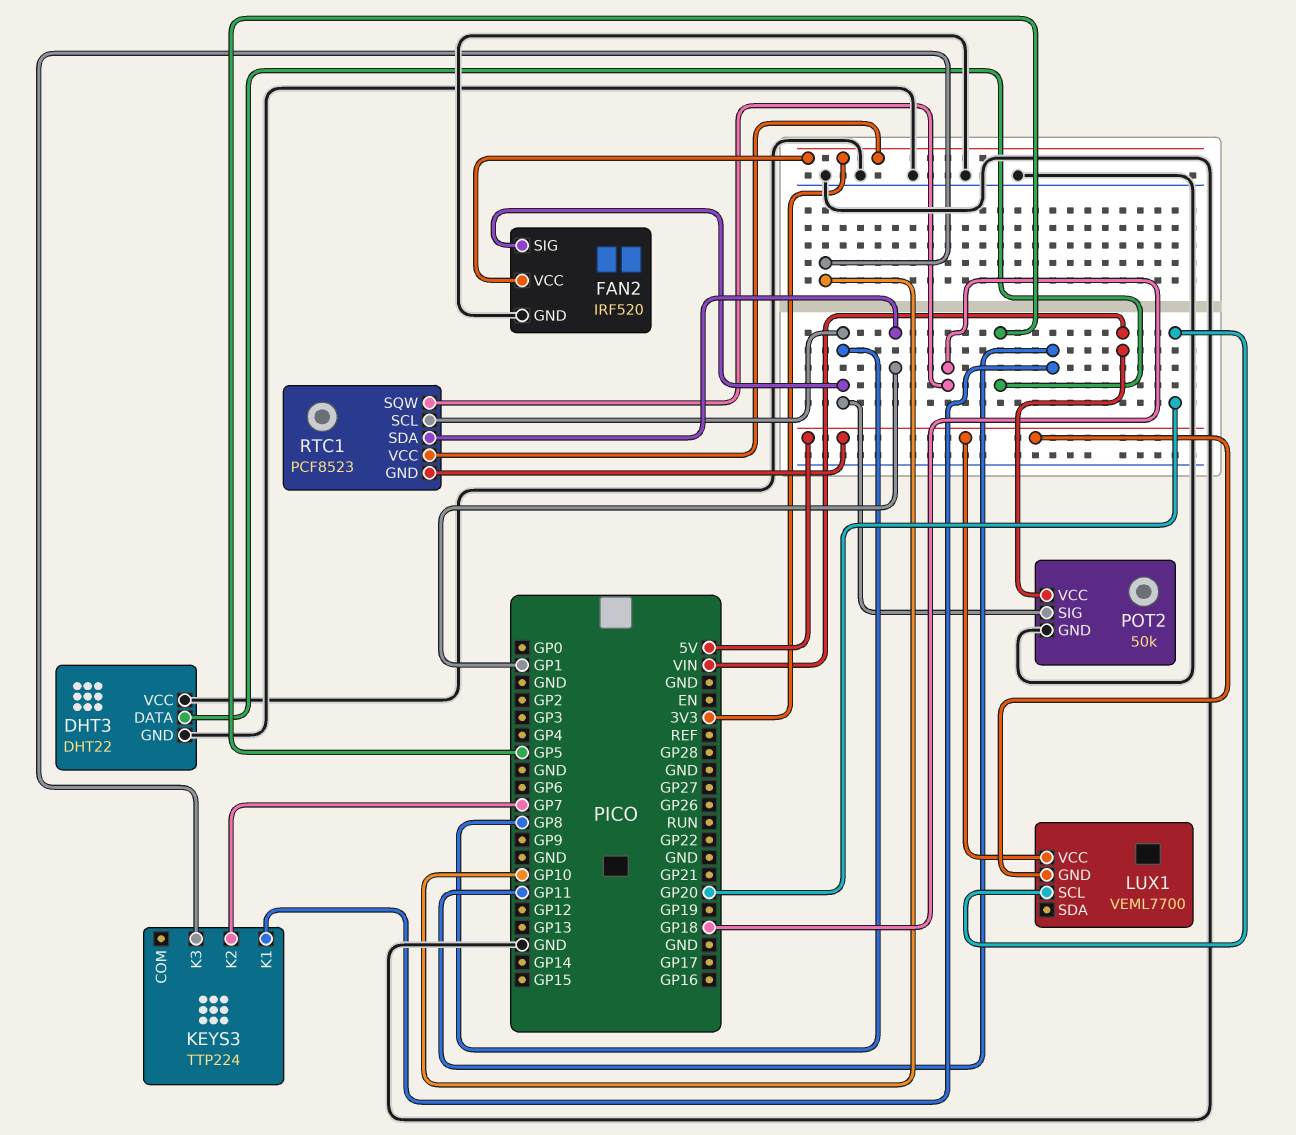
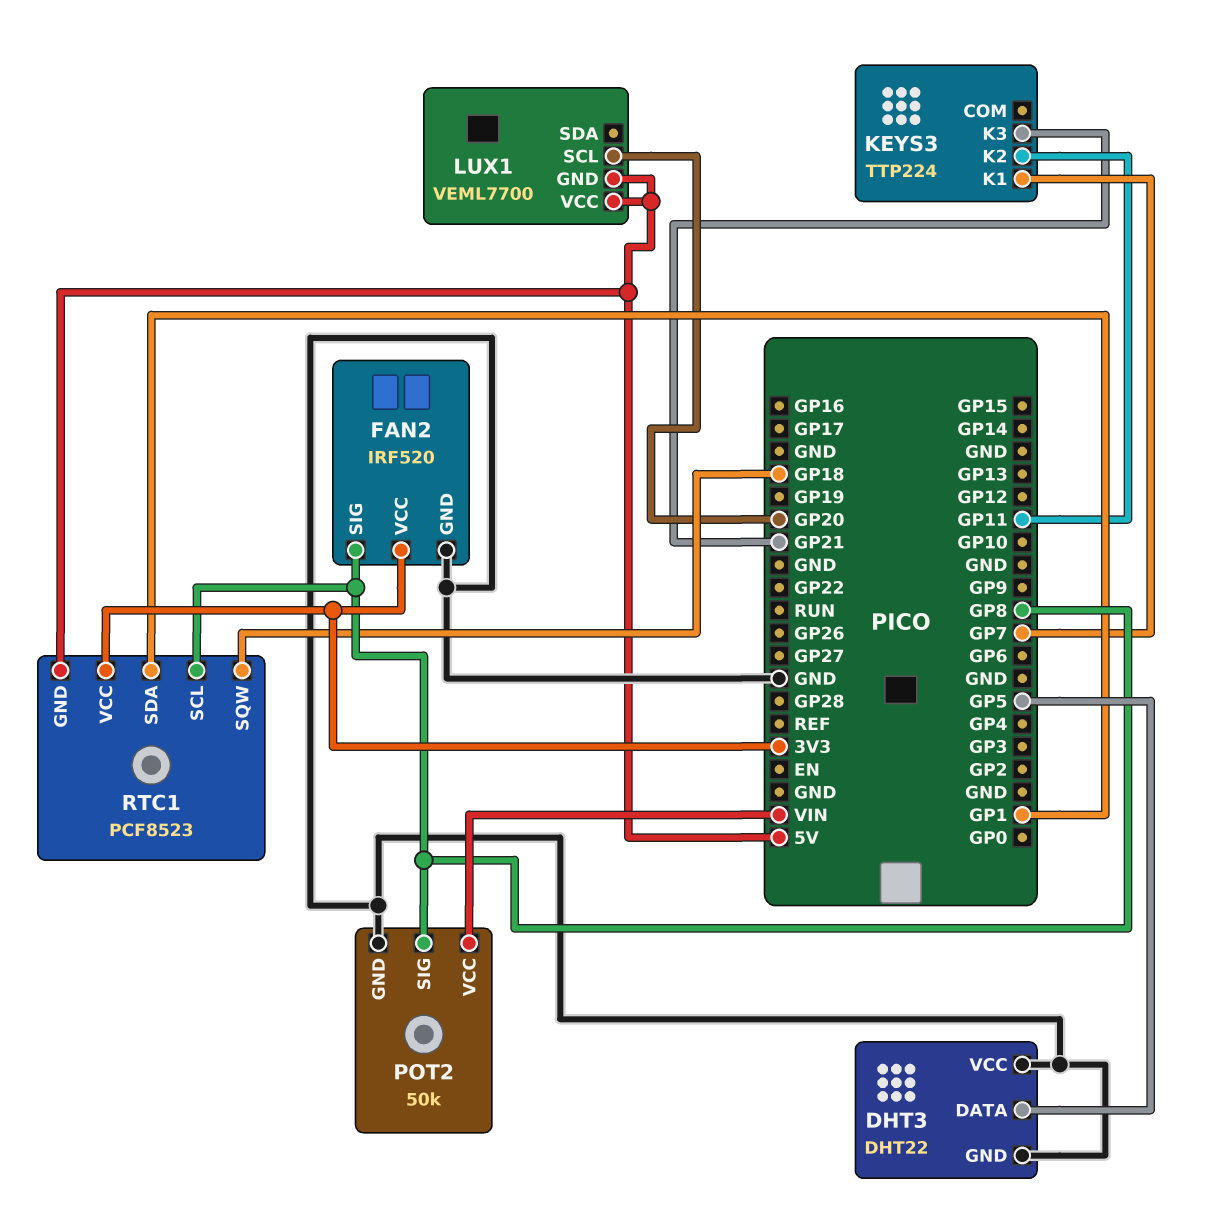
KEYS3 pin K1: GP11 -> GP7
KEYS3 pin K2: GP7 -> GP11
KEYS3 pin K3: GP10 -> GP21

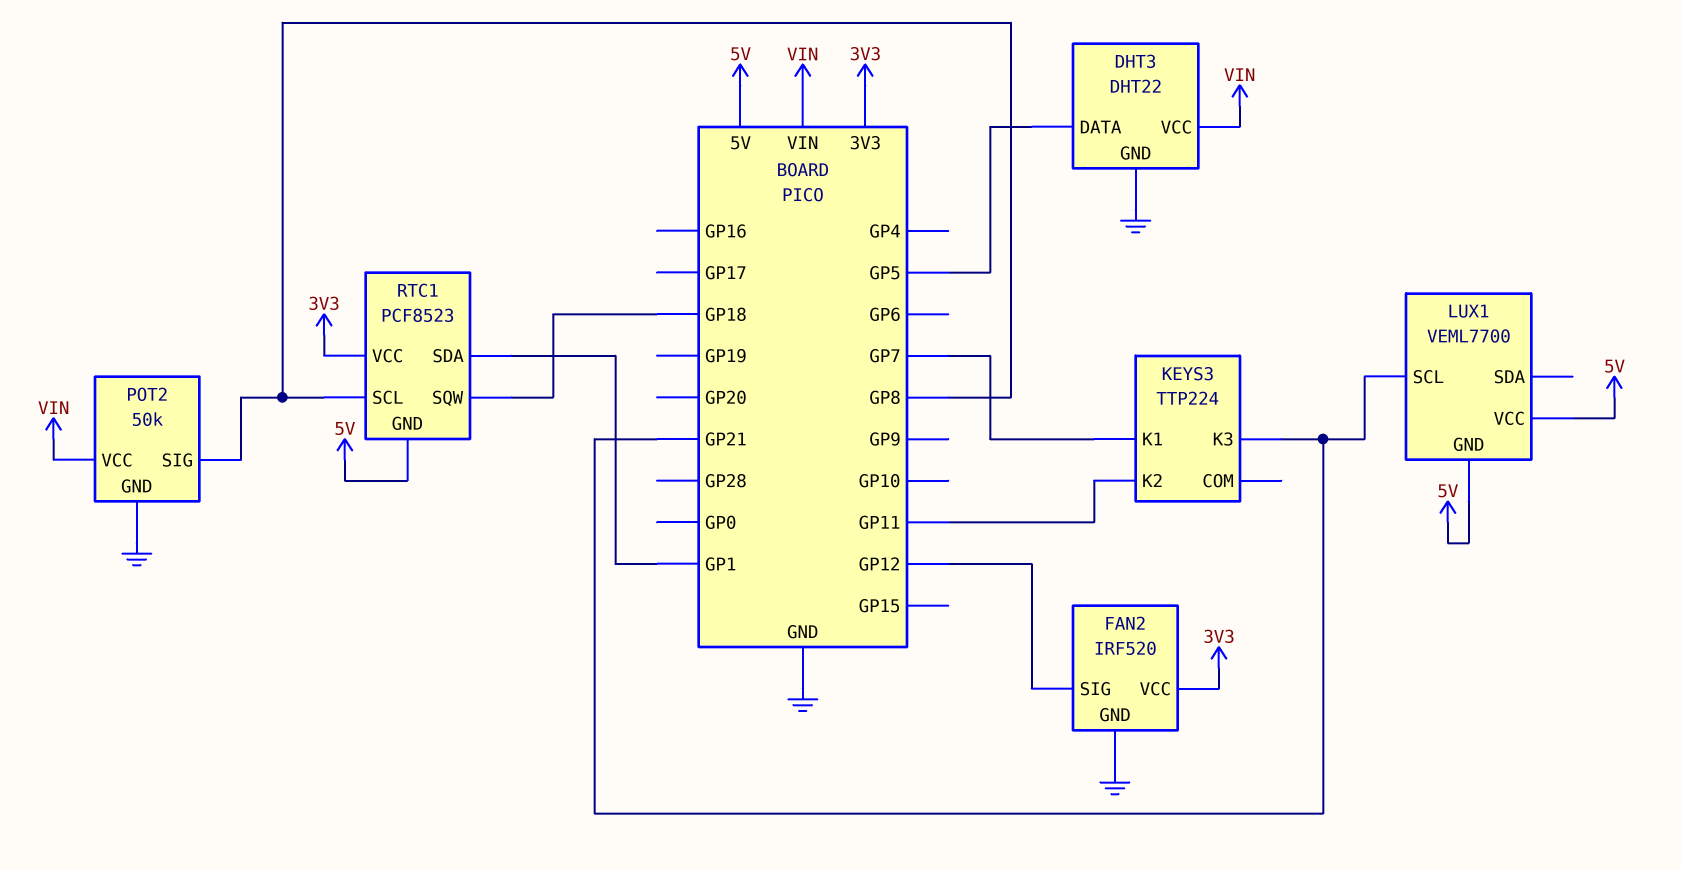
DHT3 pin VCC: GND -> VIN
FAN2 pin SIG: GP8 -> GP12
LUX1 pin SCL: GP20 -> GP21

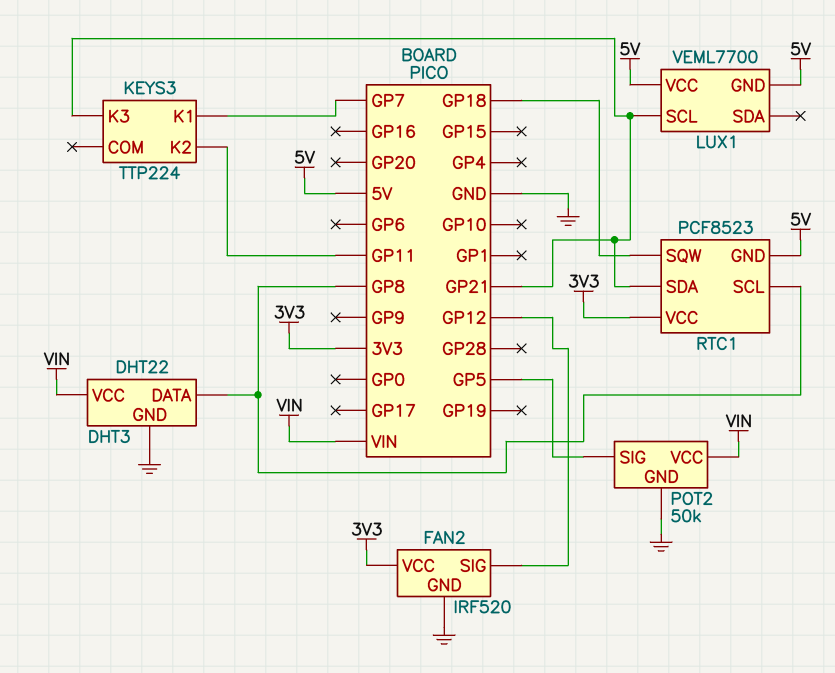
DHT3 pin DATA: GP5 -> GP8
POT2 pin SIG: GP8 -> GP5
RTC1 pin SDA: GP1 -> GP21

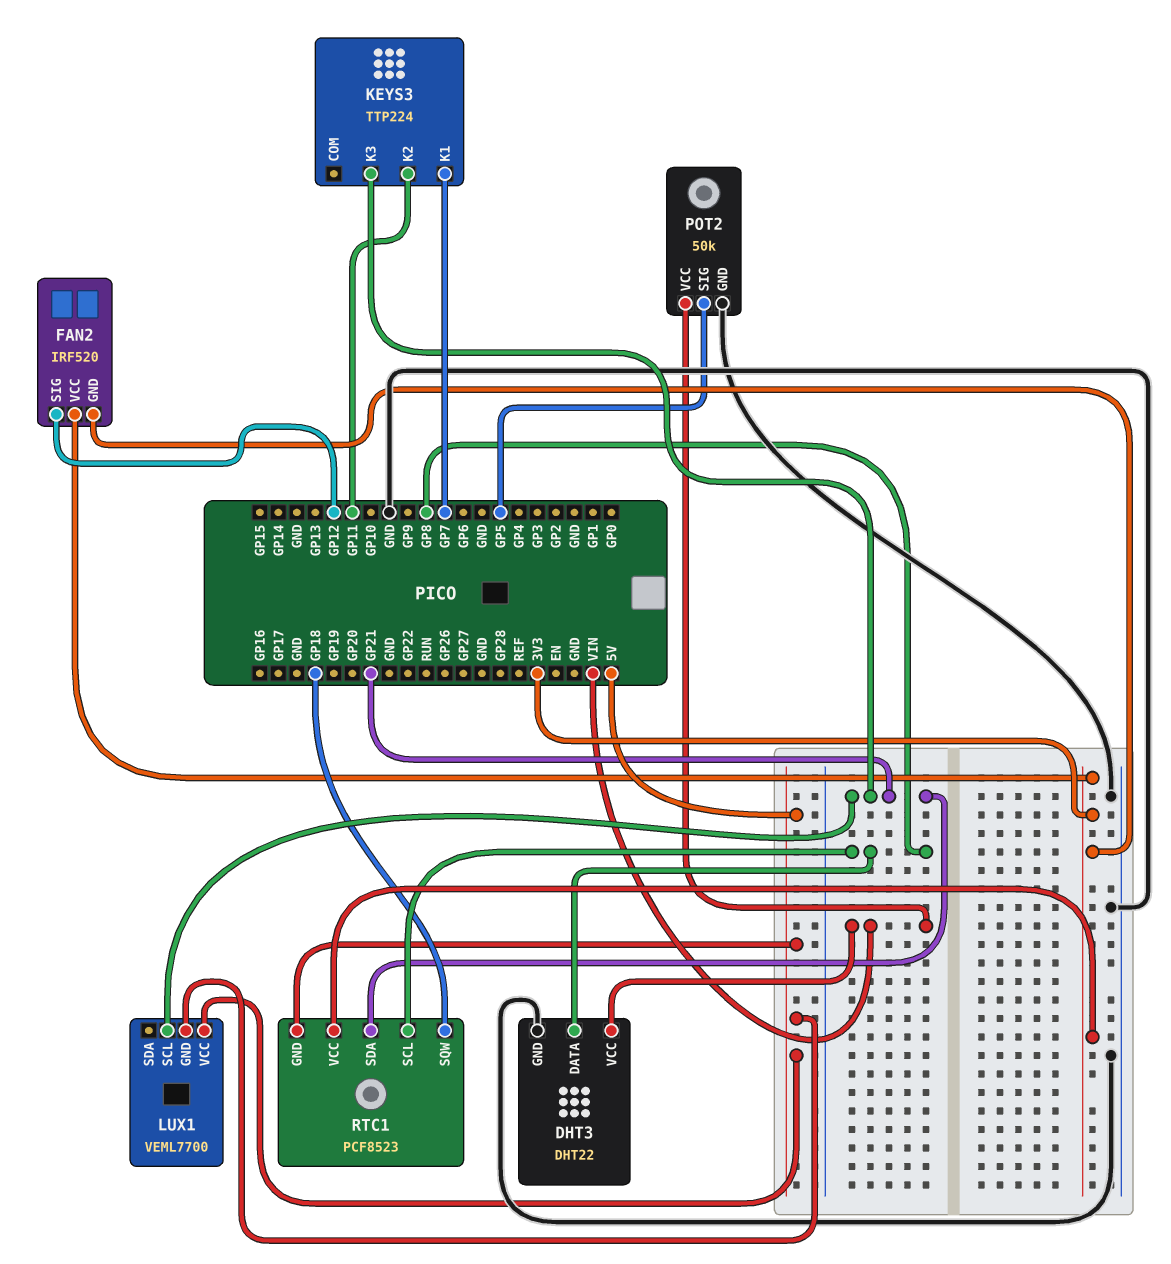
FAN2 pin GND: GND -> 3V3

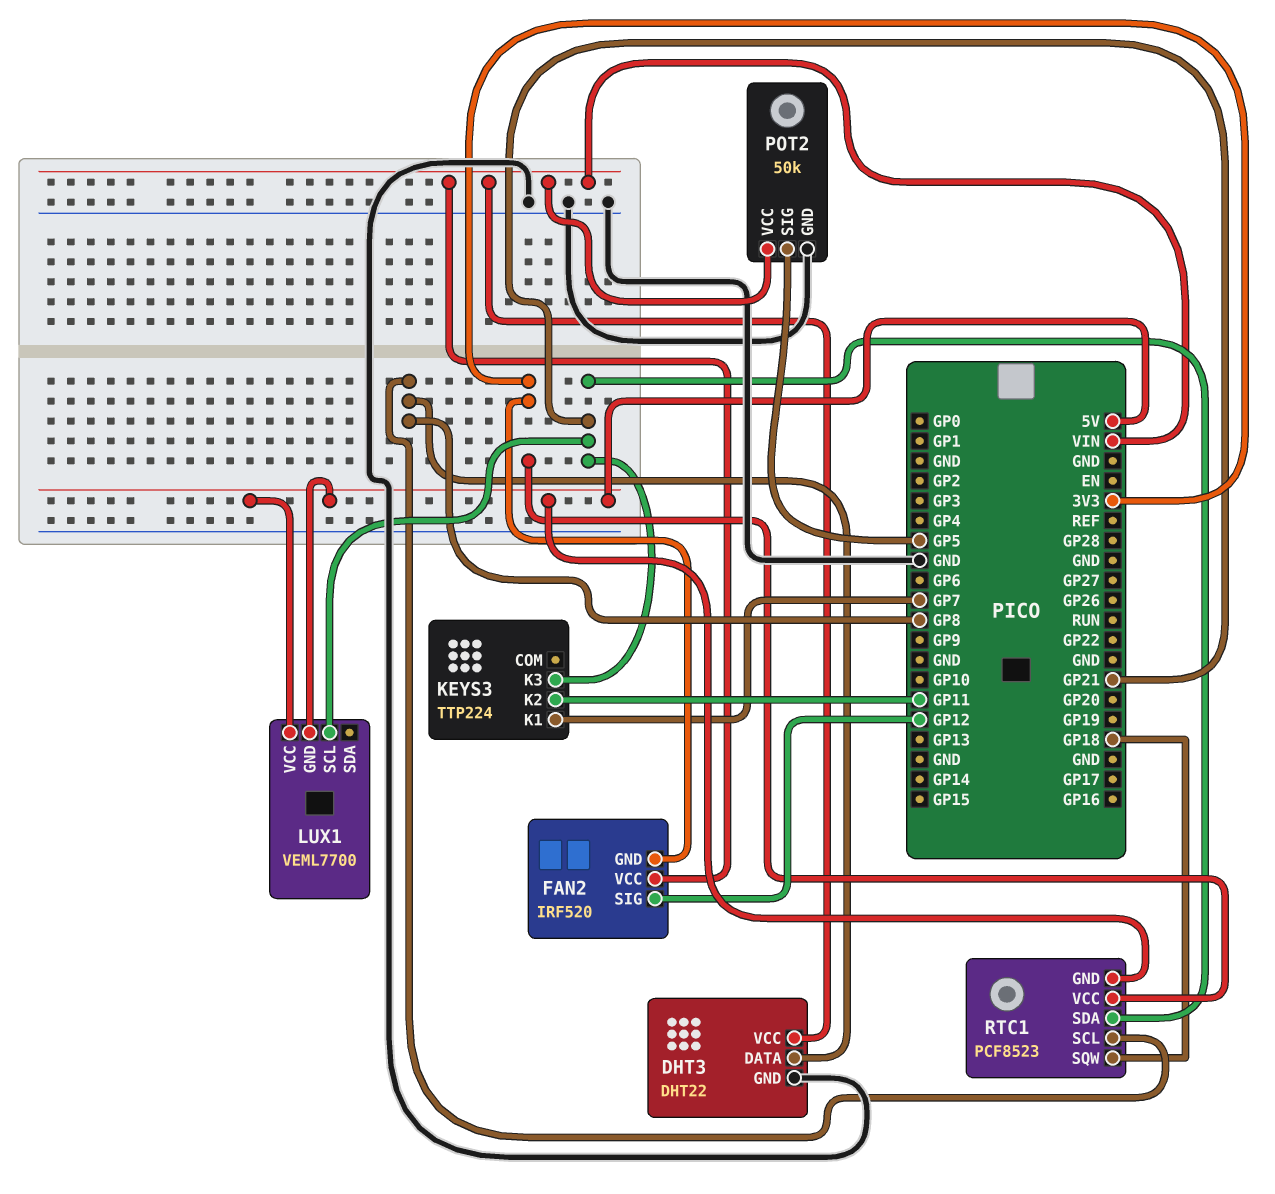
FAN2 pin VCC: 3V3 -> VIN

